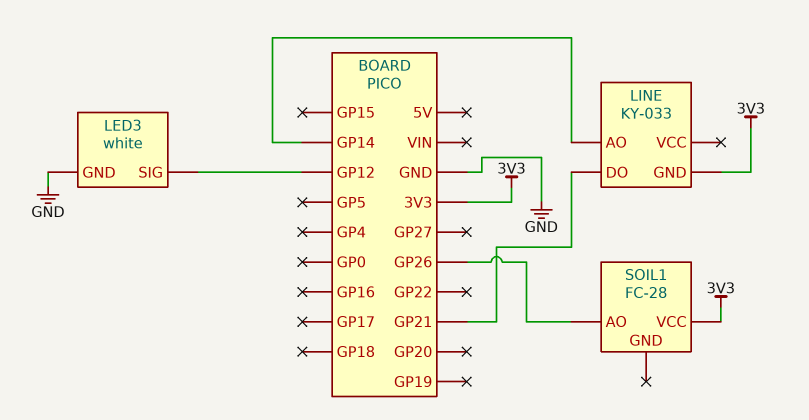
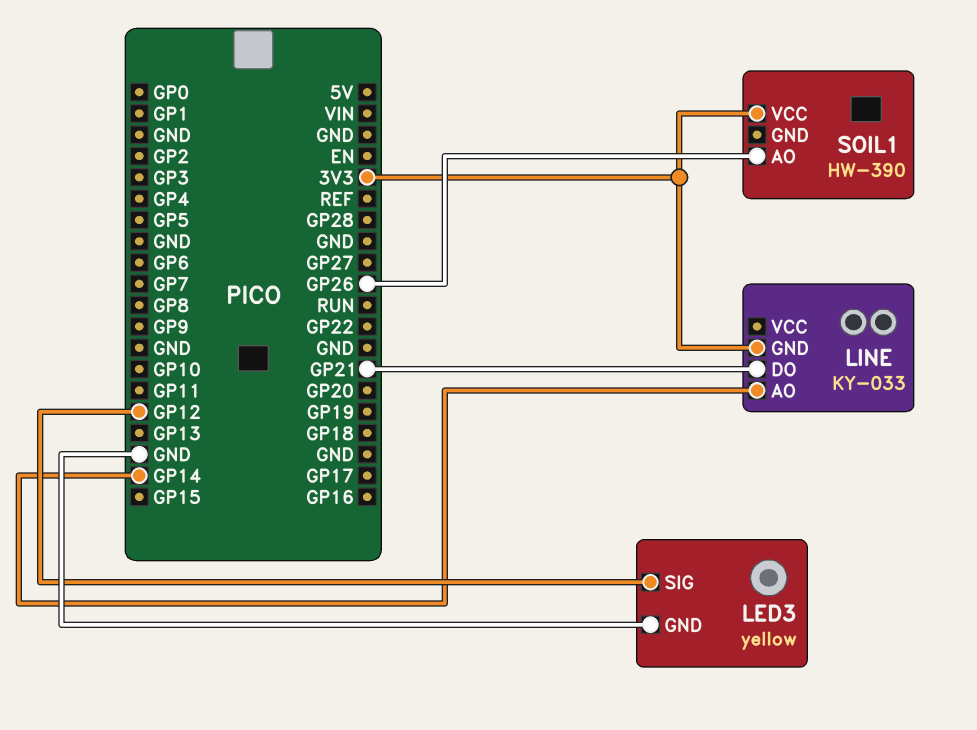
LED3: white -> yellow
SOIL1: FC-28 -> HW-390

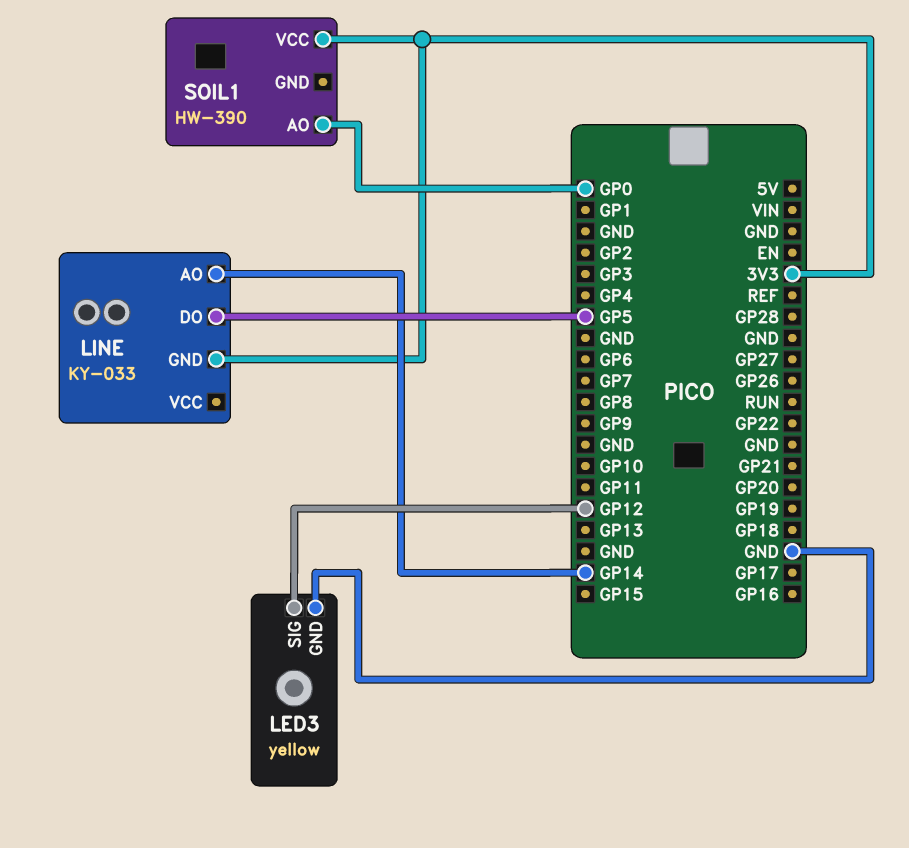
LINE pin DO: GP21 -> GP5
SOIL1 pin AO: GP26 -> GP0

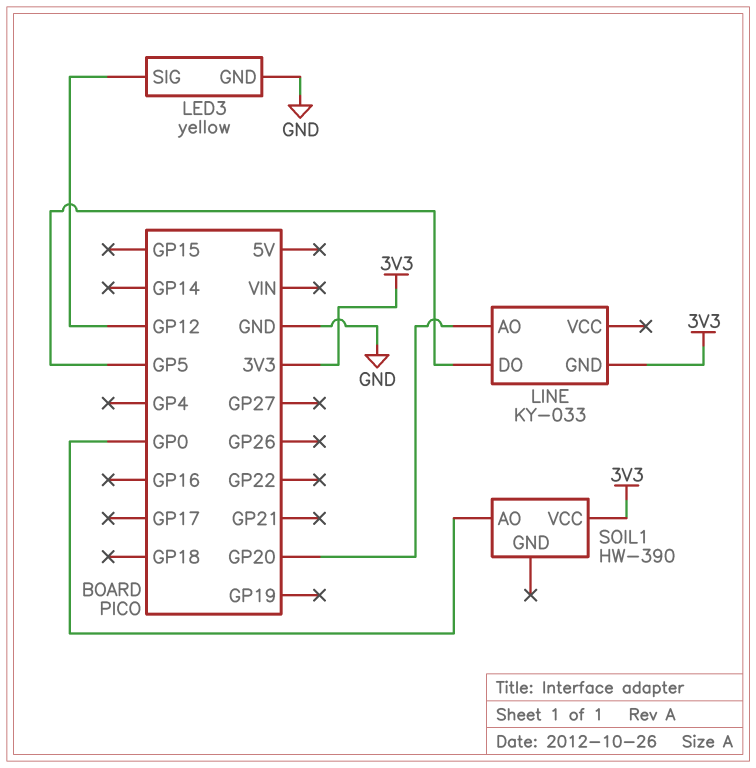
LINE pin AO: GP14 -> GP20

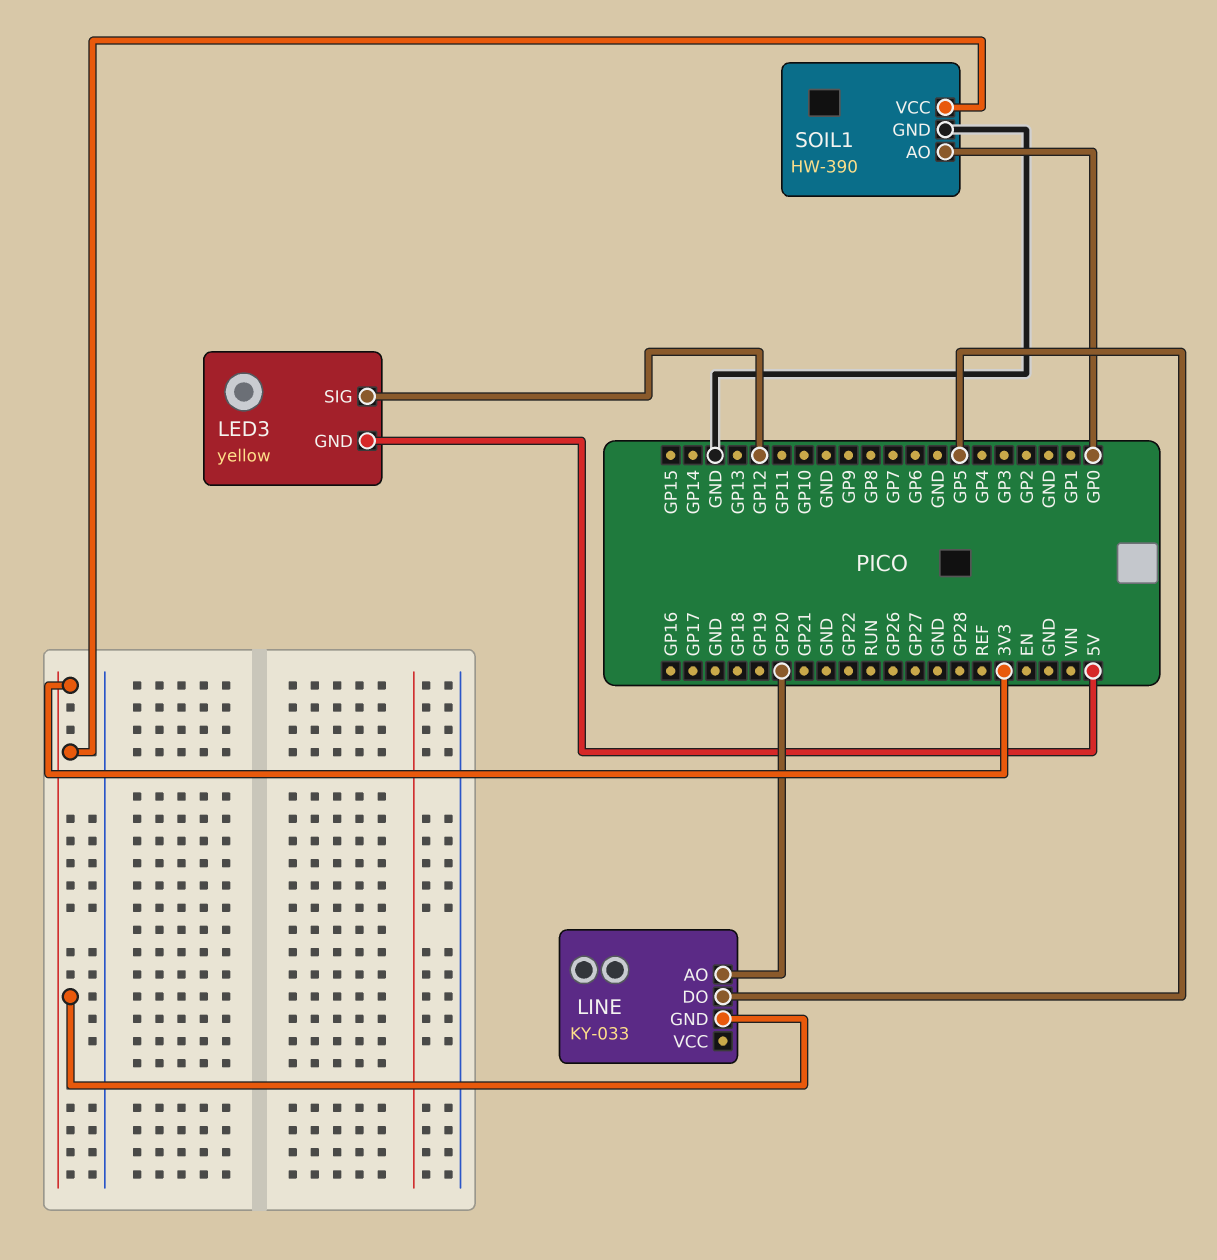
LED3 pin GND: GND -> 5V
SOIL1 pin GND: none -> GND

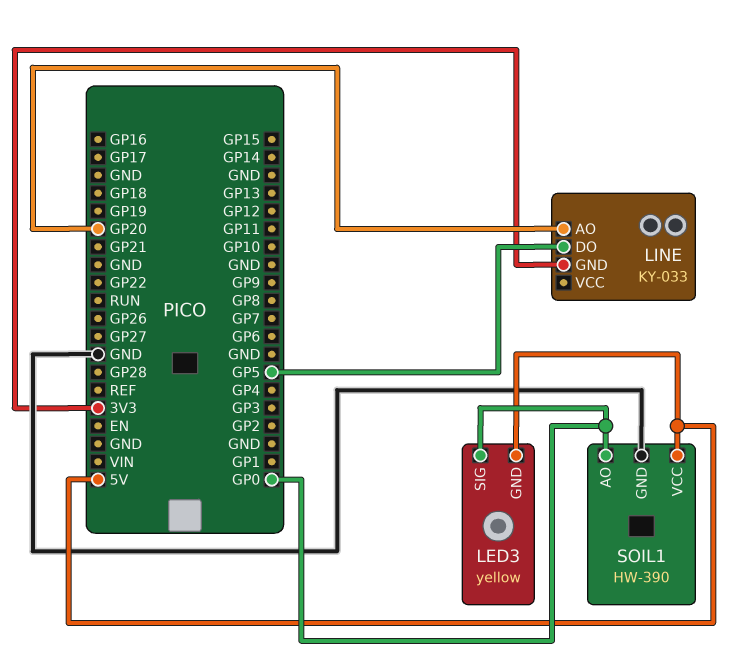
LED3 pin SIG: GP12 -> GP0
SOIL1 pin VCC: 3V3 -> 5V

